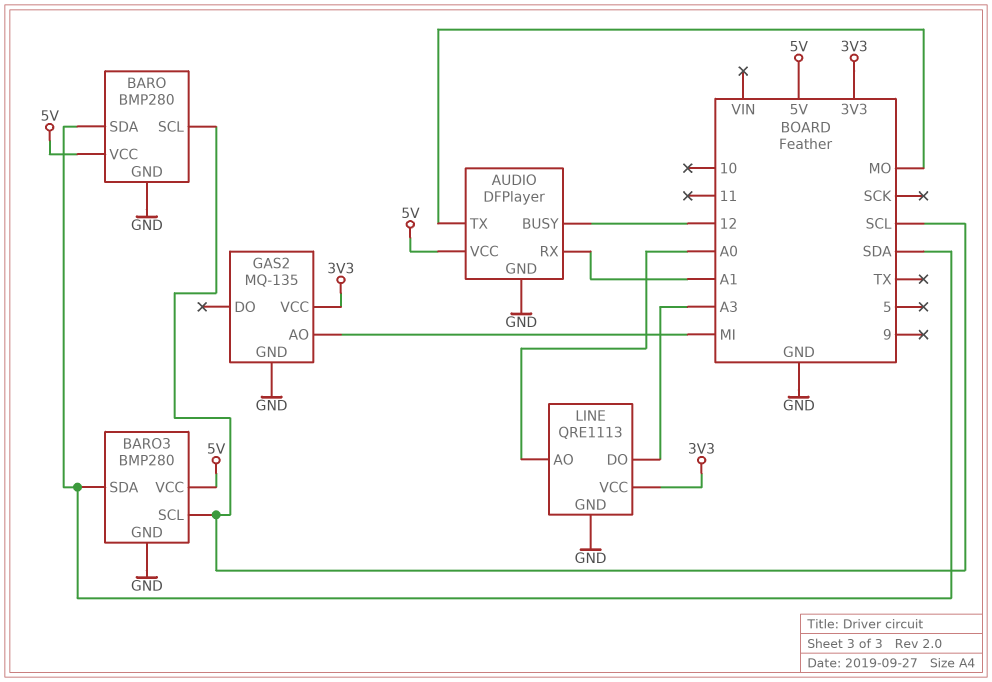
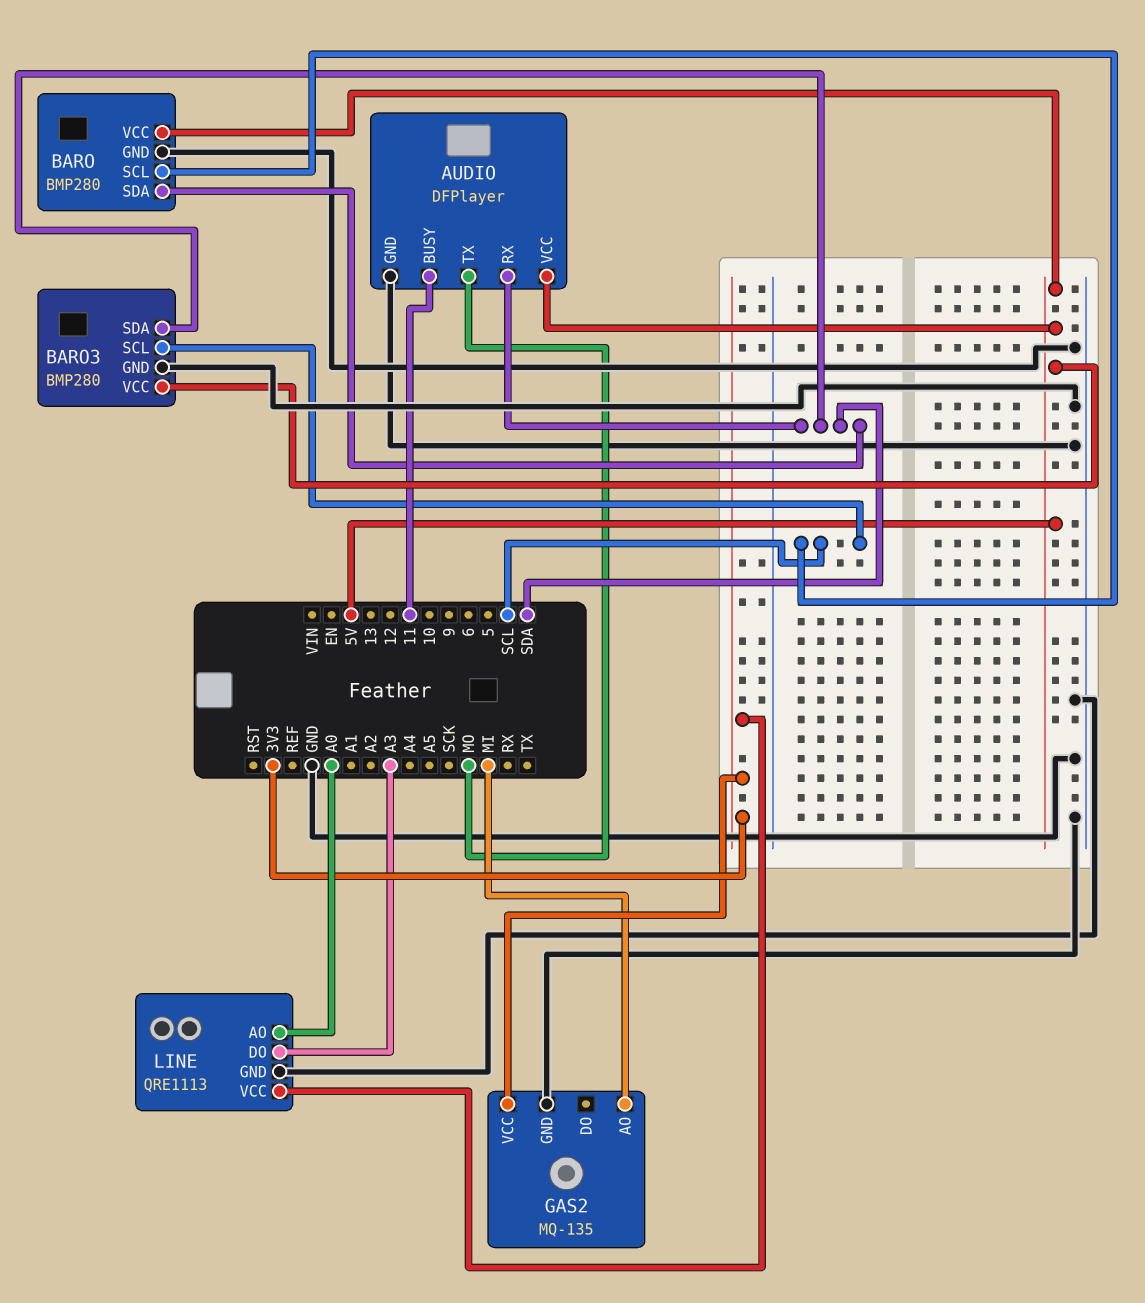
AUDIO pin BUSY: 12 -> 11
AUDIO pin RX: A1 -> SDA

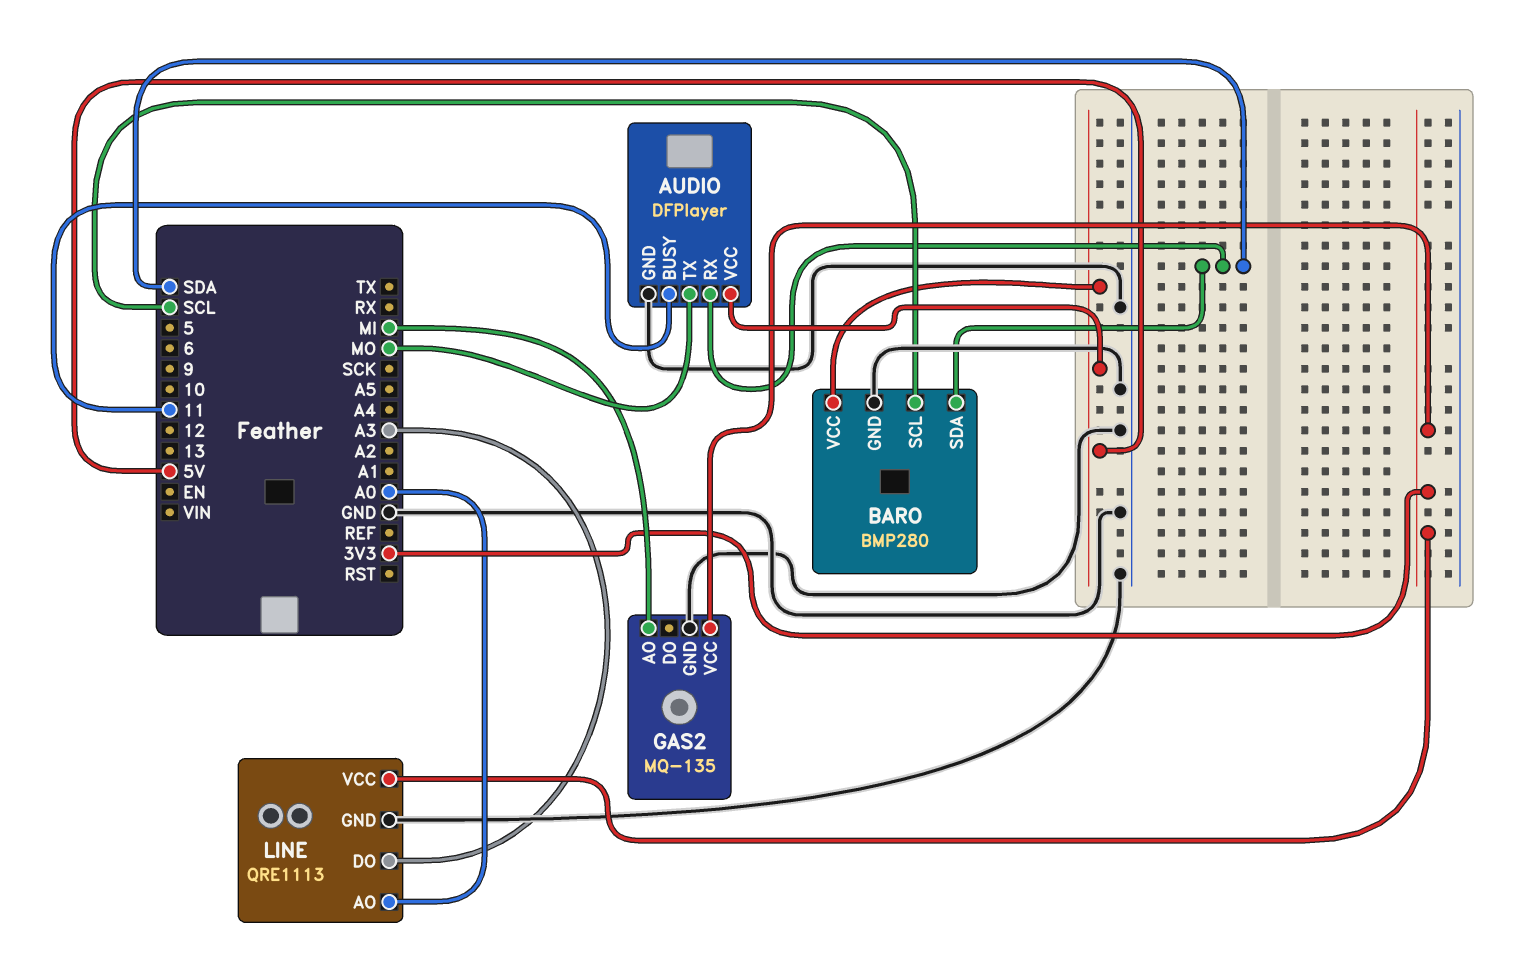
BARO3: BMP280 -> none
BARO3 pin GND: GND -> none
BARO3 pin SCL: SCL -> none
BARO3 pin SDA: SDA -> none
BARO3 pin VCC: 5V -> none

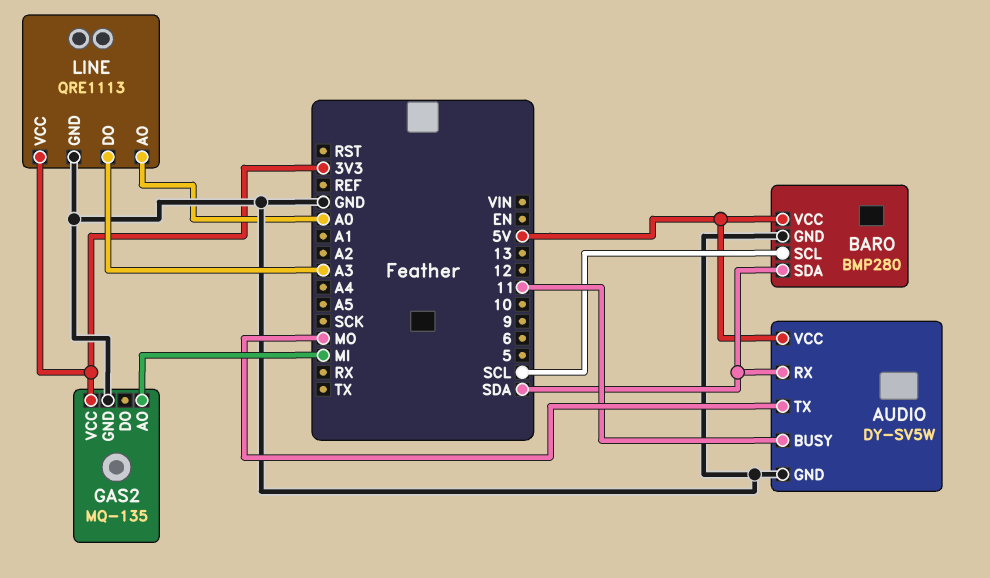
AUDIO: DFPlayer -> DY-SV5W

